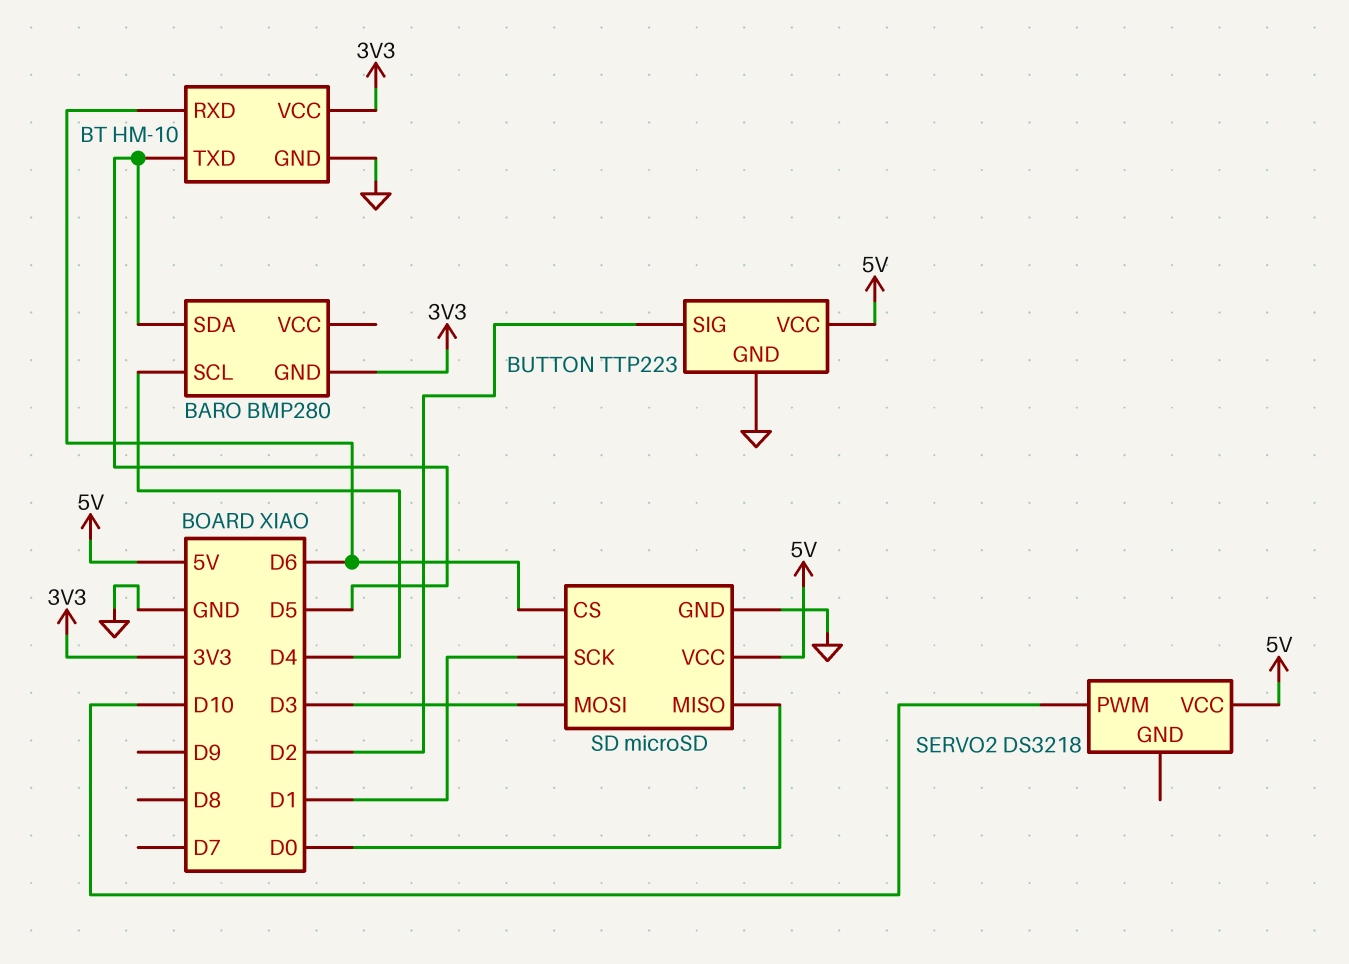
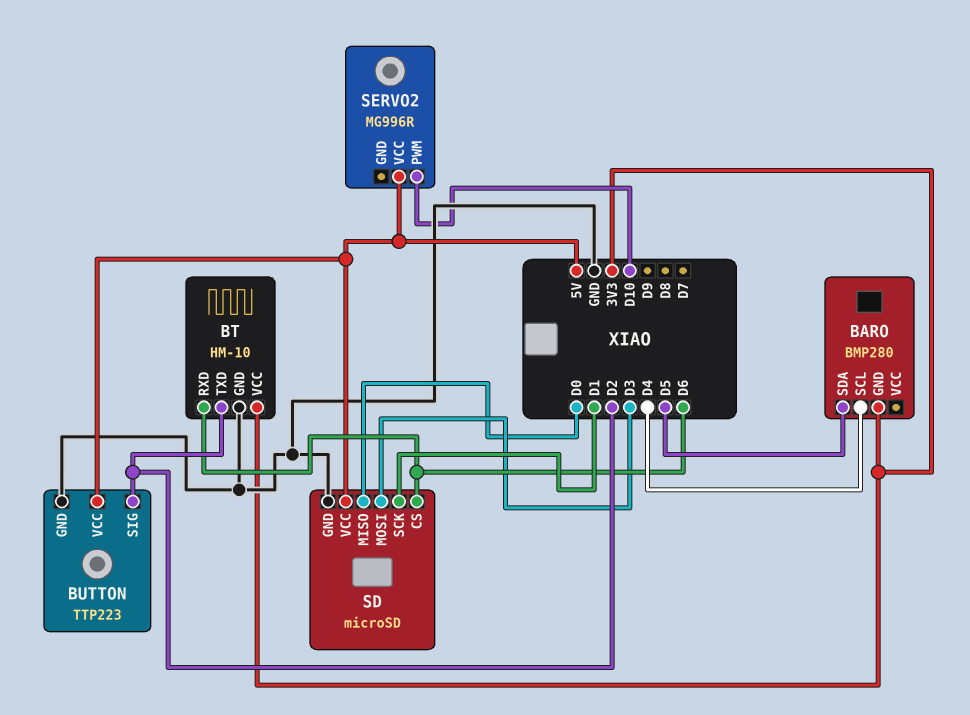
BT pin TXD: D5 -> D2
SERVO2: DS3218 -> MG996R

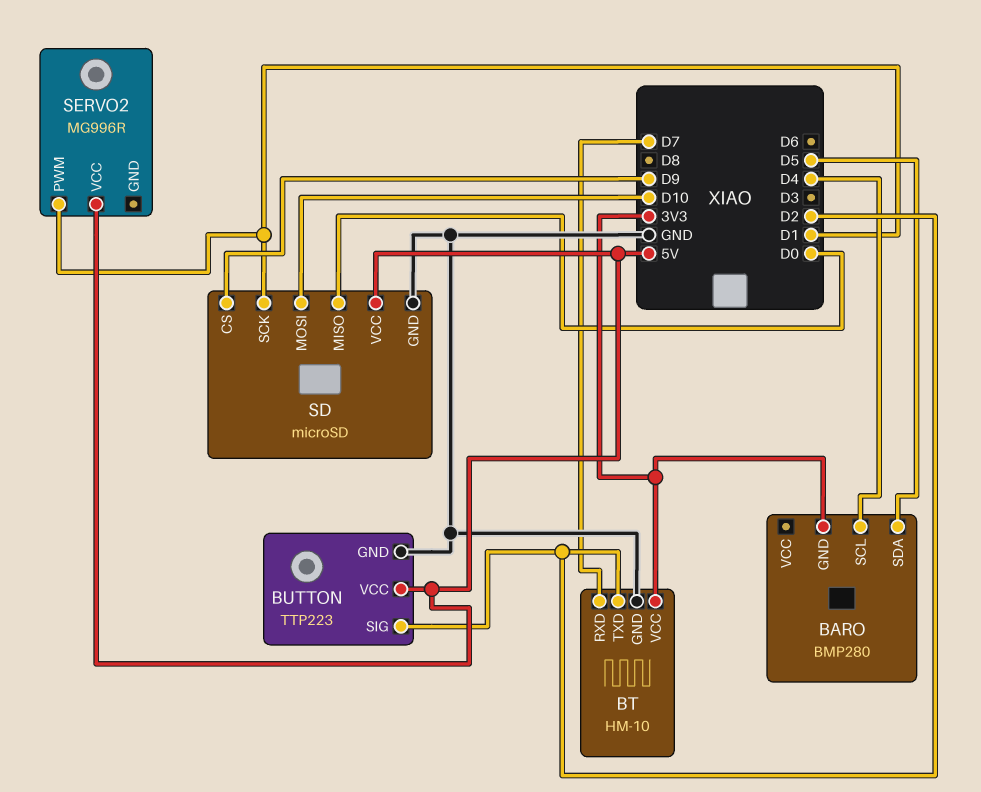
BT pin RXD: D6 -> D7
SD pin CS: D6 -> D9
SD pin MOSI: D3 -> D10
SERVO2 pin PWM: D10 -> D1

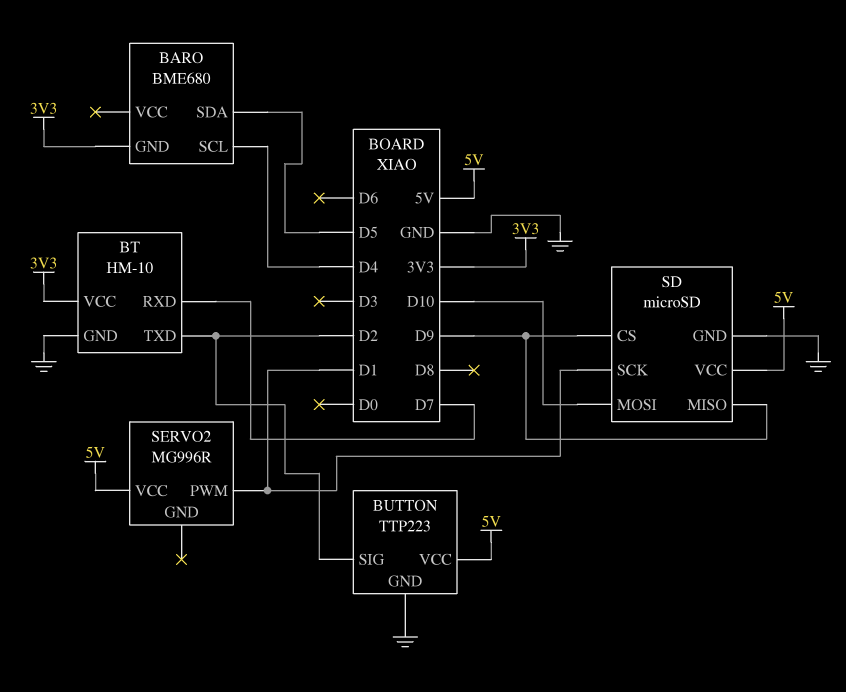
BARO: BMP280 -> BME680
SD pin MISO: D0 -> D9

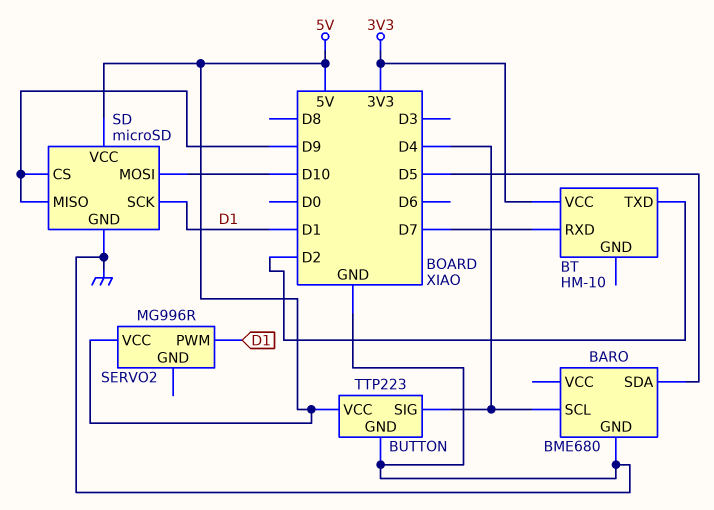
BARO pin GND: 3V3 -> GND
BT pin GND: GND -> none
BUTTON pin SIG: D2 -> D4

